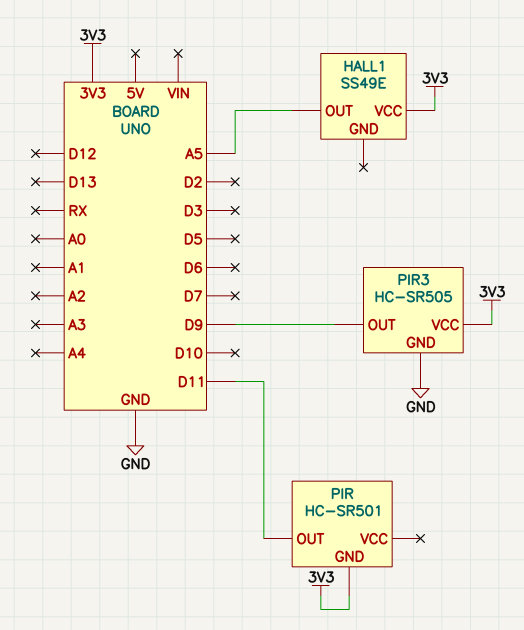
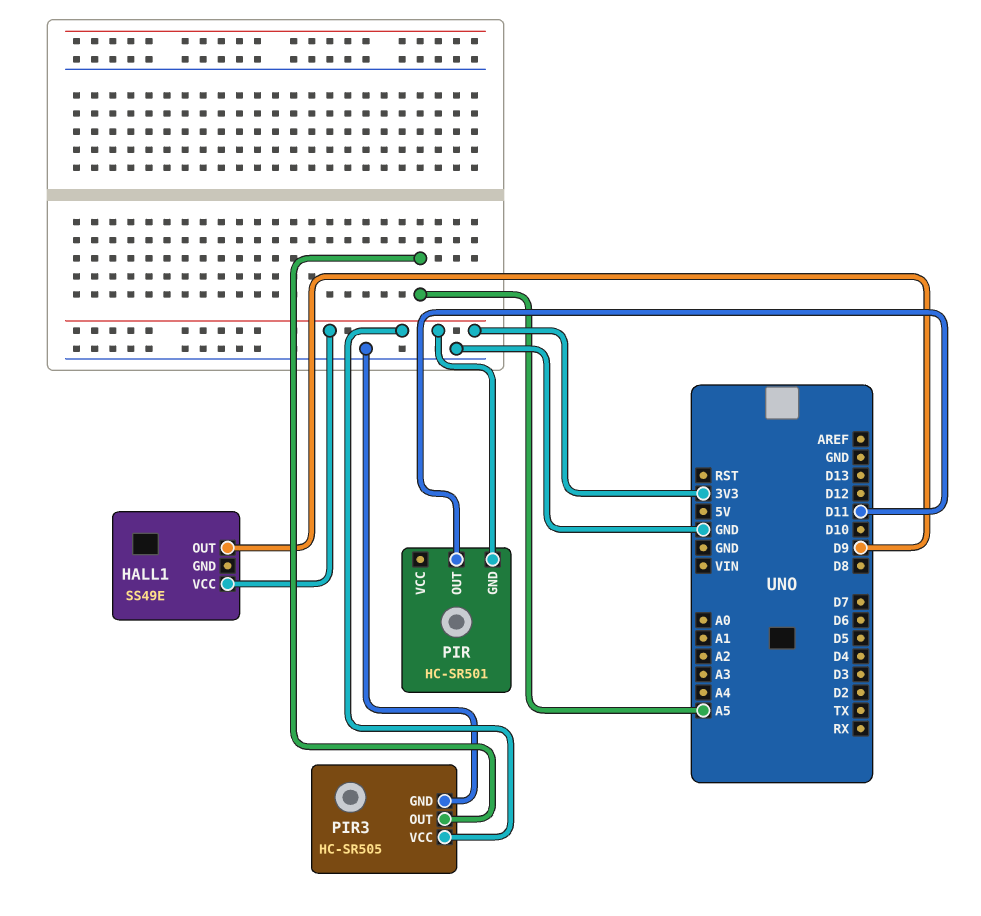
HALL1 pin OUT: A5 -> D9
PIR3 pin OUT: D9 -> A5

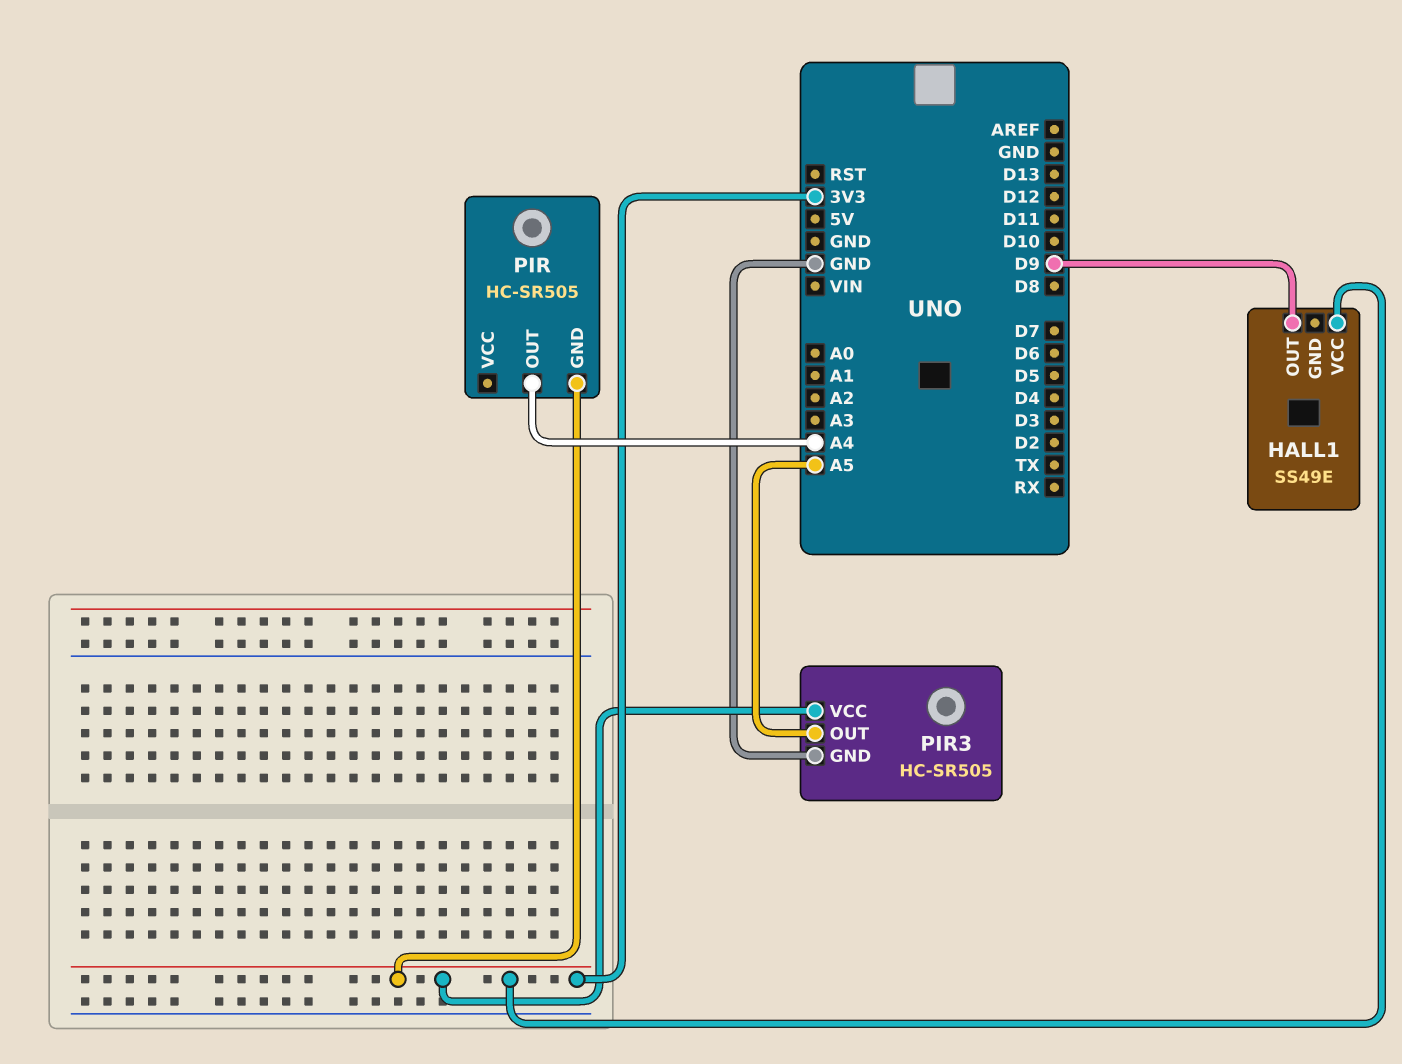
PIR: HC-SR501 -> HC-SR505
PIR pin OUT: D11 -> A4

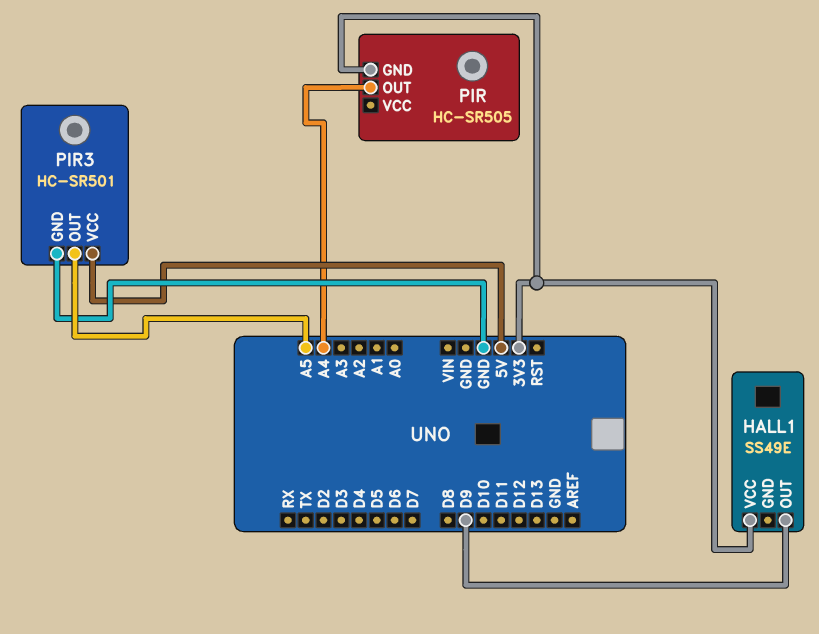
PIR3: HC-SR505 -> HC-SR501
PIR3 pin VCC: 3V3 -> 5V

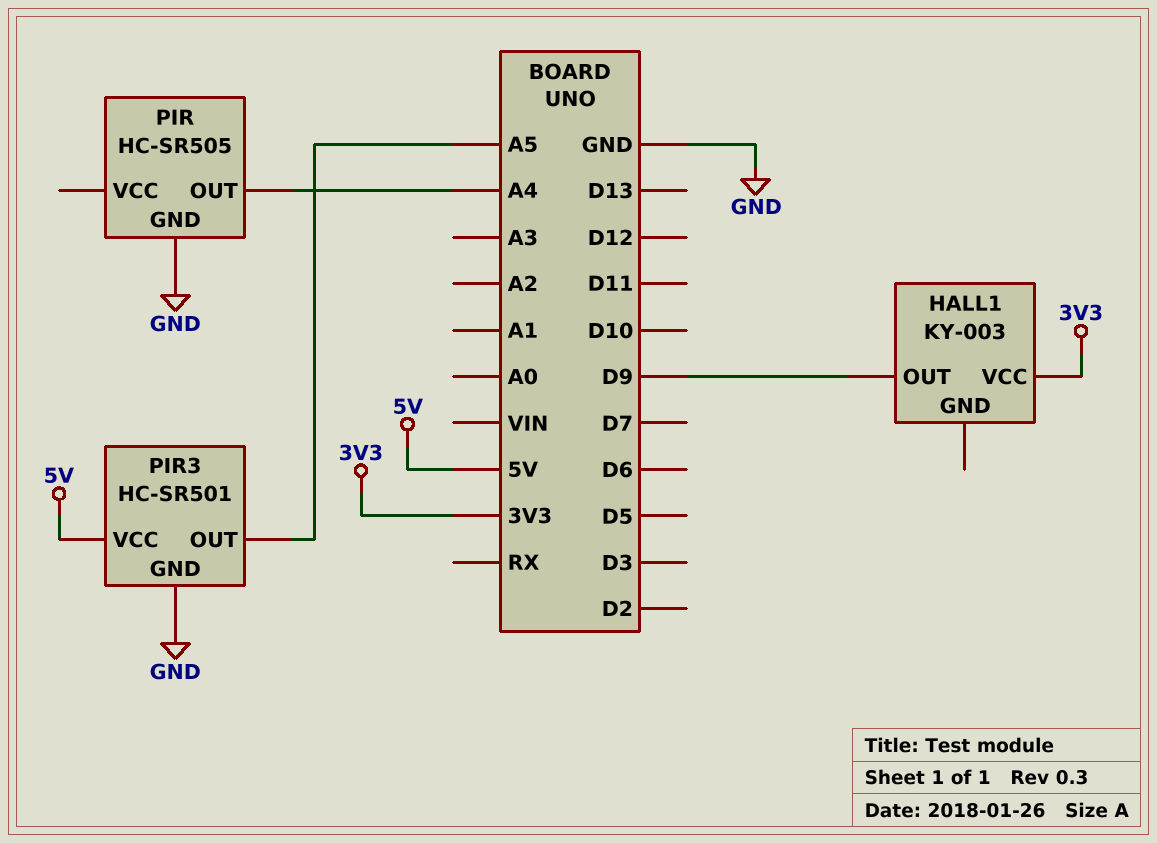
HALL1: SS49E -> KY-003
PIR pin GND: 3V3 -> GND

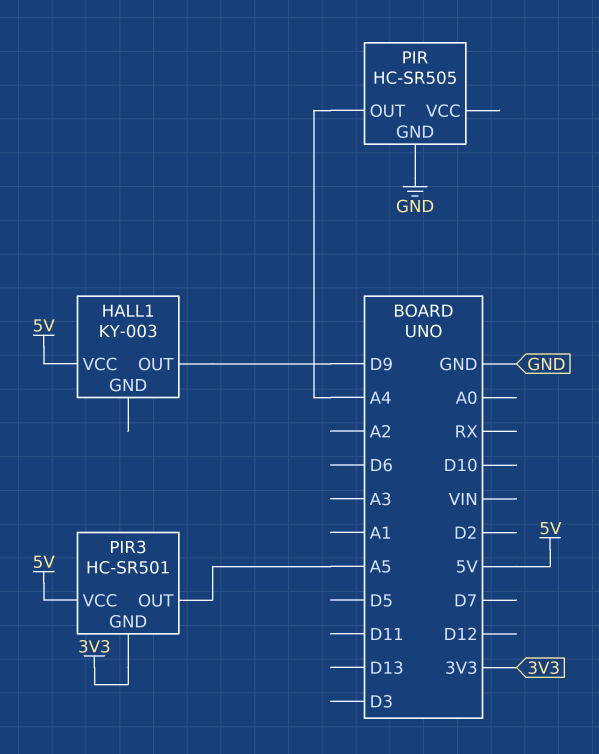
HALL1 pin VCC: 3V3 -> 5V
PIR3 pin GND: GND -> 3V3

